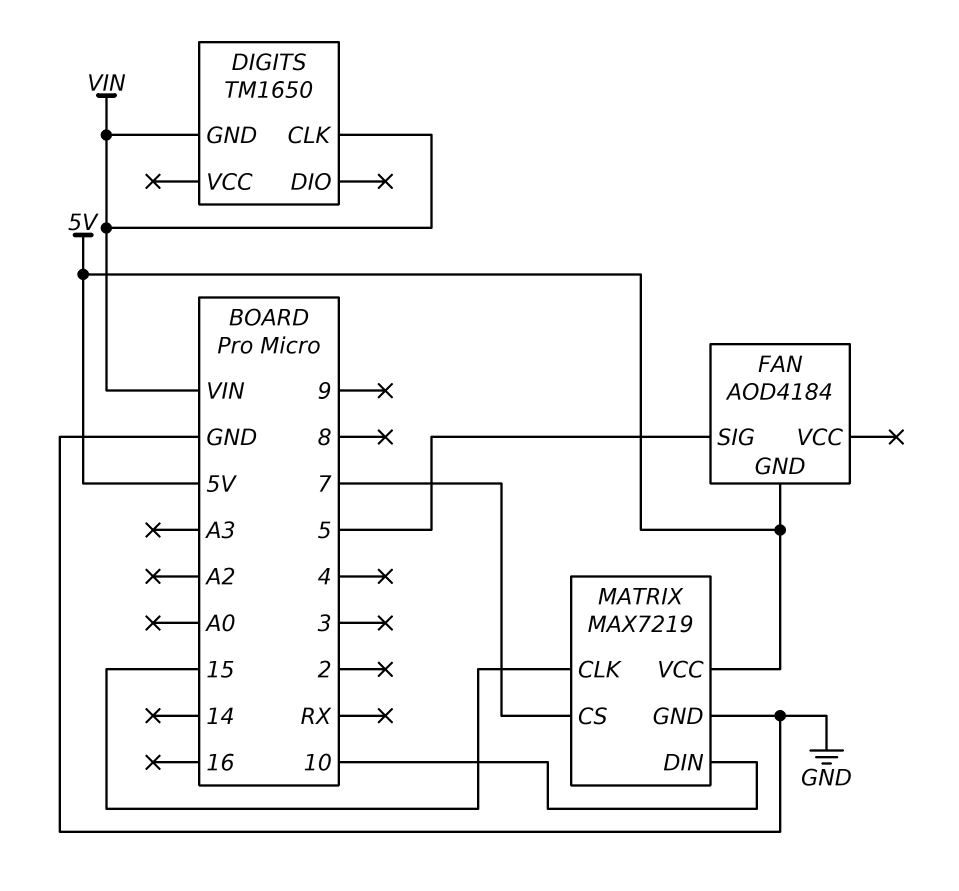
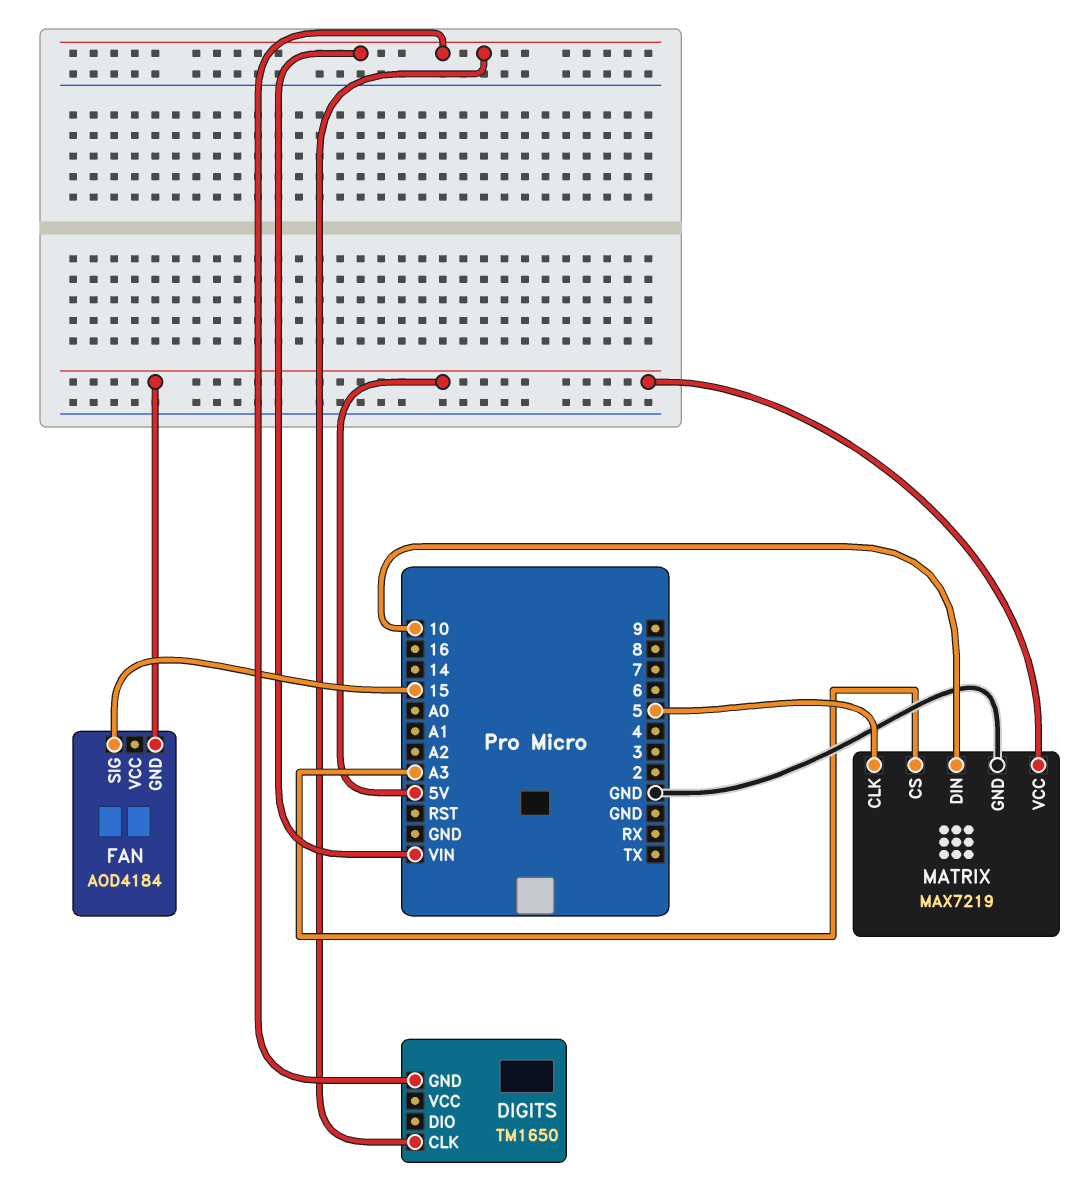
FAN pin SIG: 5 -> 15
MATRIX pin CLK: 15 -> 5
MATRIX pin CS: 7 -> A3

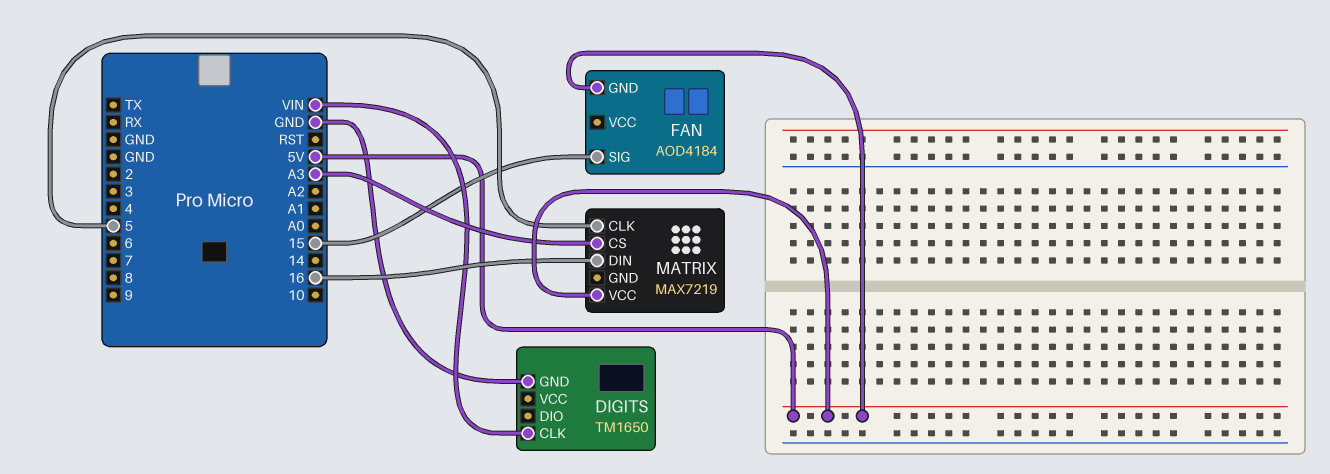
DIGITS pin GND: VIN -> GND
MATRIX pin DIN: 10 -> 16
MATRIX pin GND: GND -> none

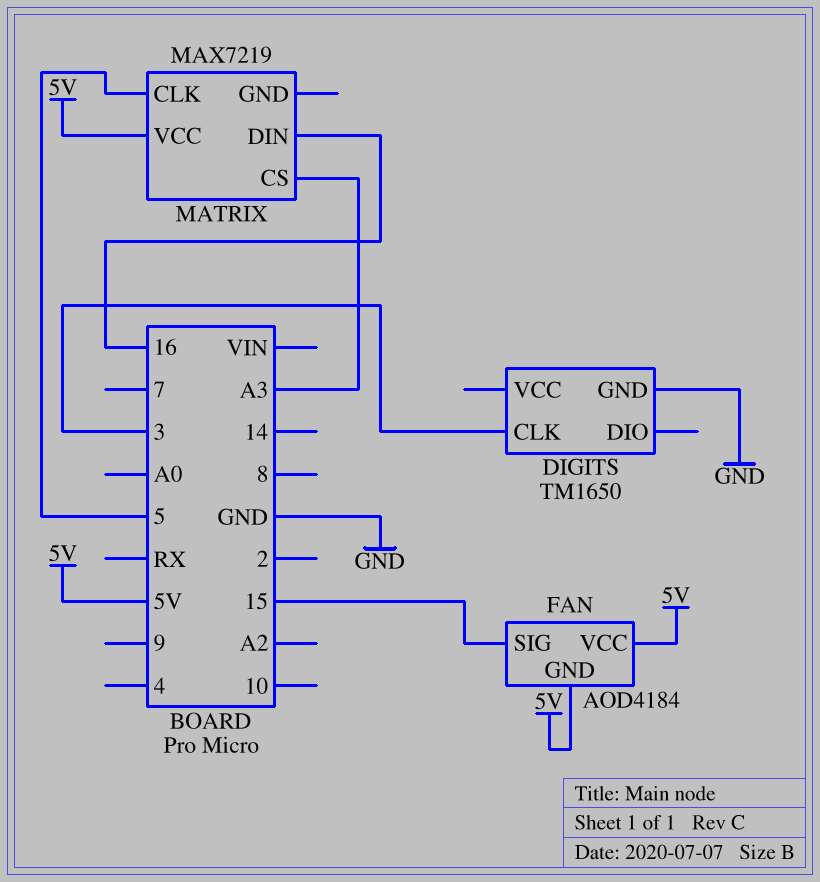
DIGITS pin CLK: VIN -> 3
FAN pin VCC: none -> 5V

